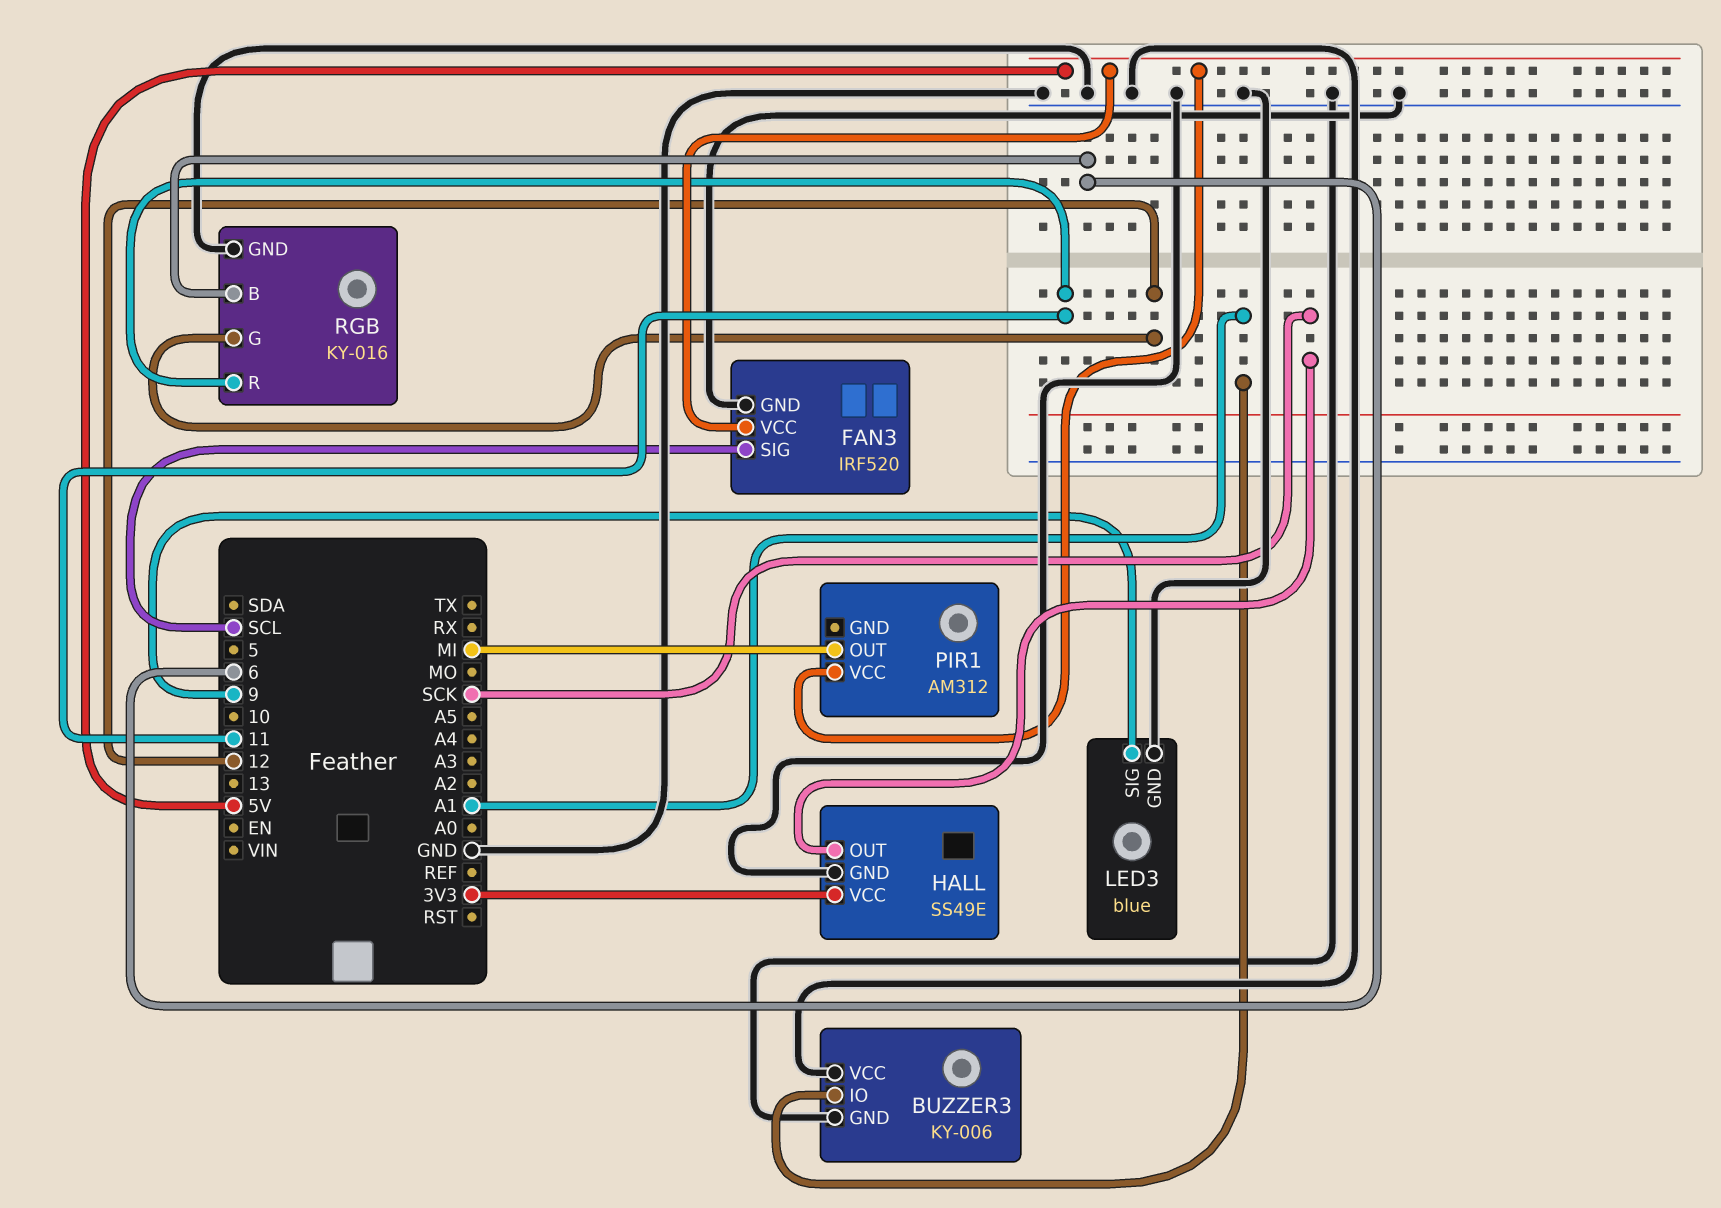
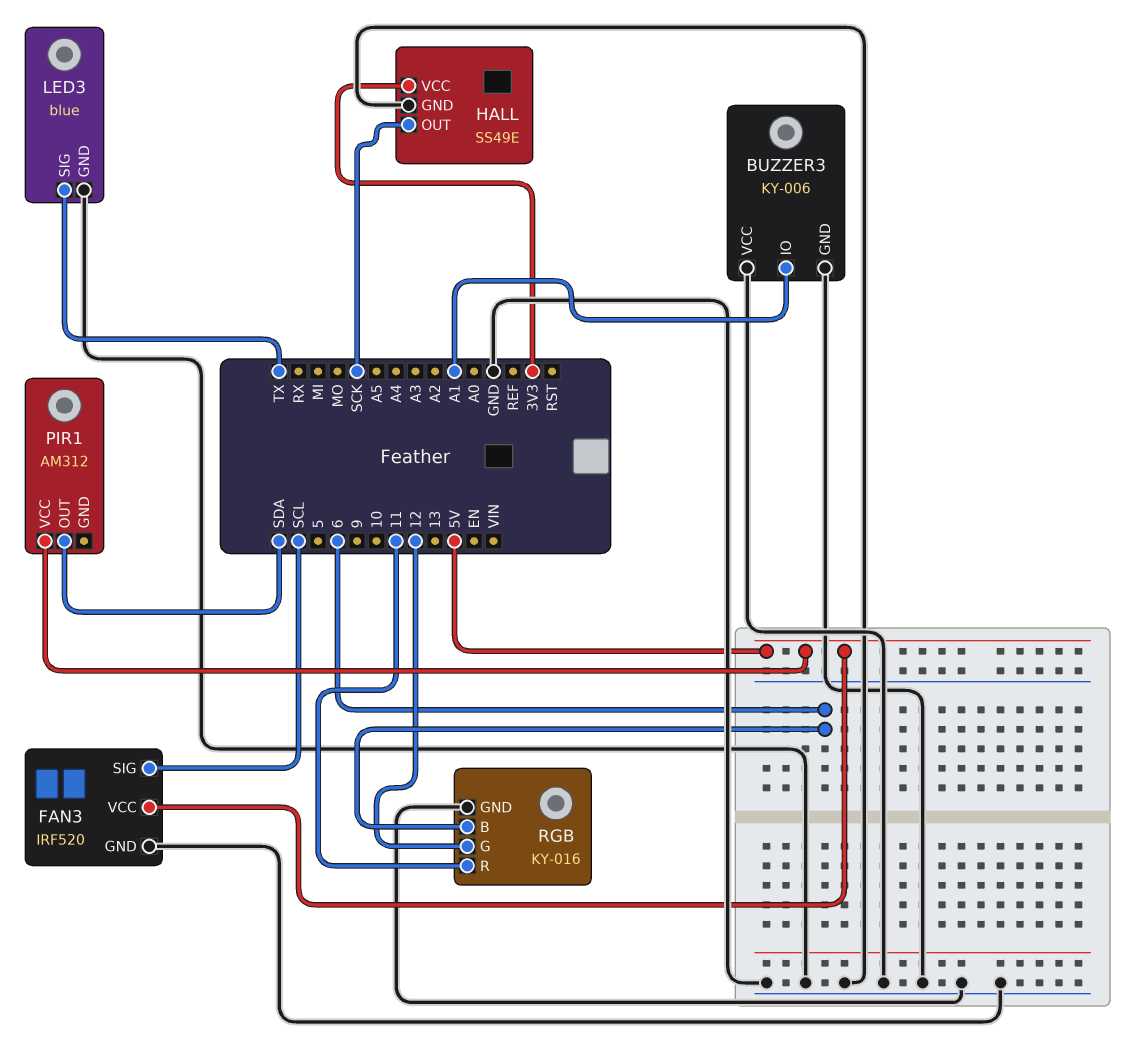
LED3 pin SIG: 9 -> TX
PIR1 pin OUT: MI -> SDA

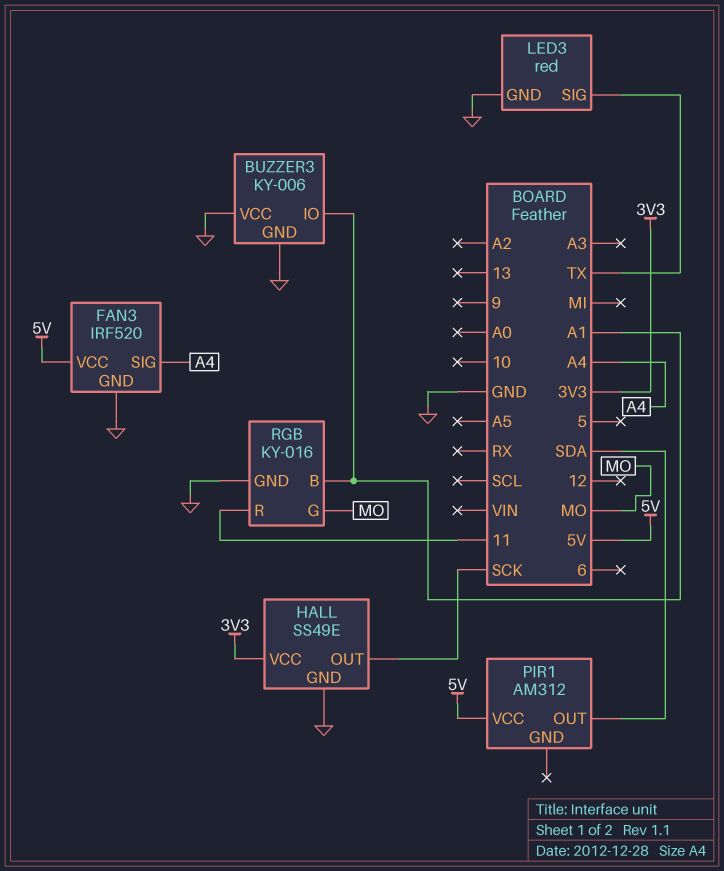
FAN3 pin SIG: SCL -> A4
LED3: blue -> red
RGB pin B: 6 -> A1
RGB pin G: 12 -> MO

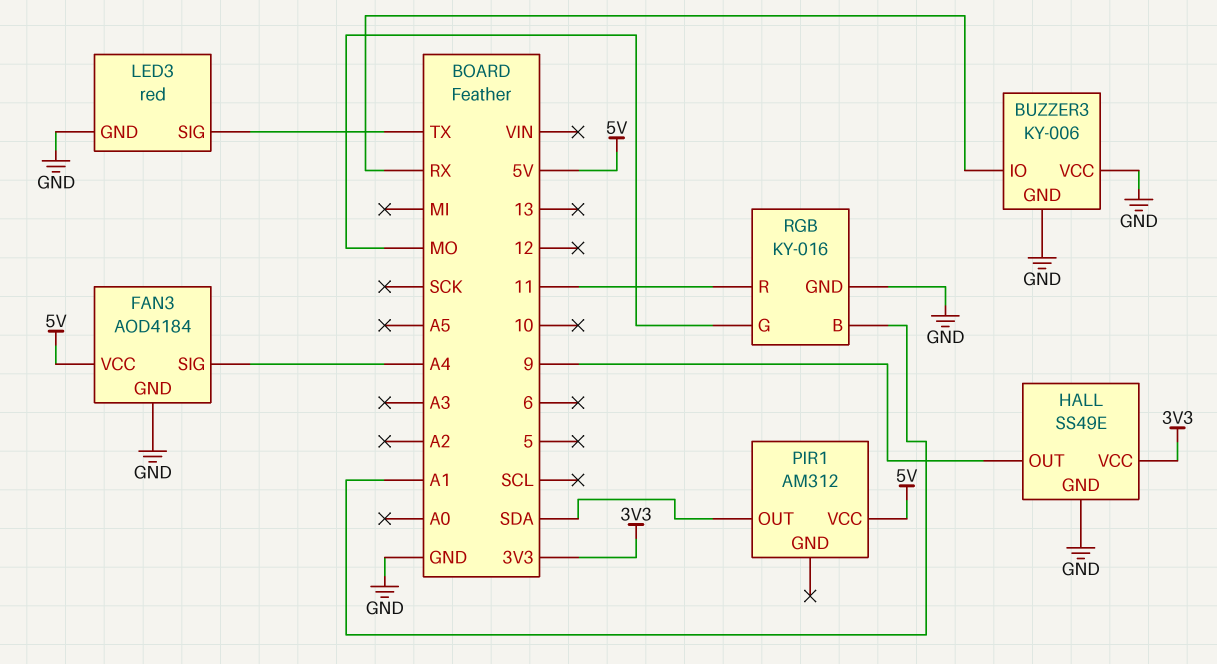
BUZZER3 pin IO: A1 -> RX
FAN3: IRF520 -> AOD4184
HALL pin OUT: SCK -> 9

